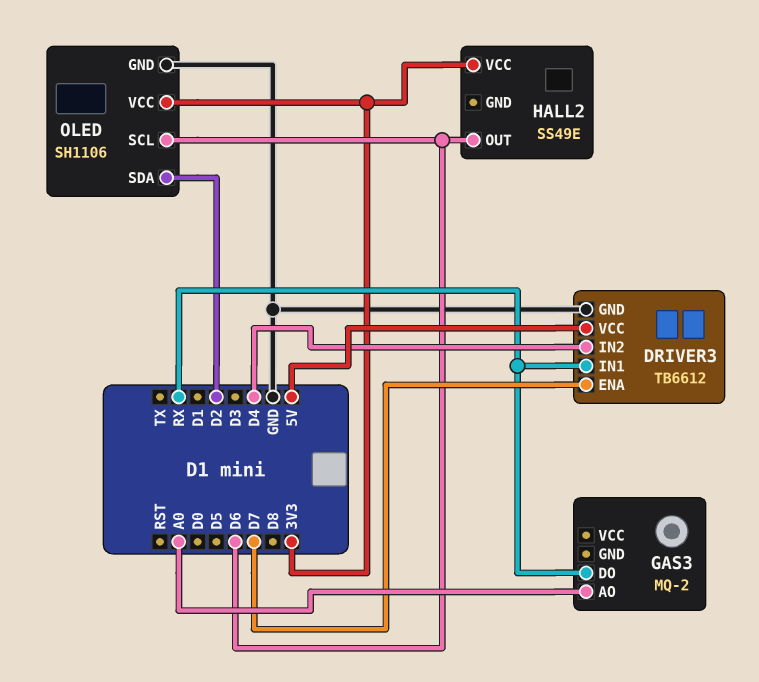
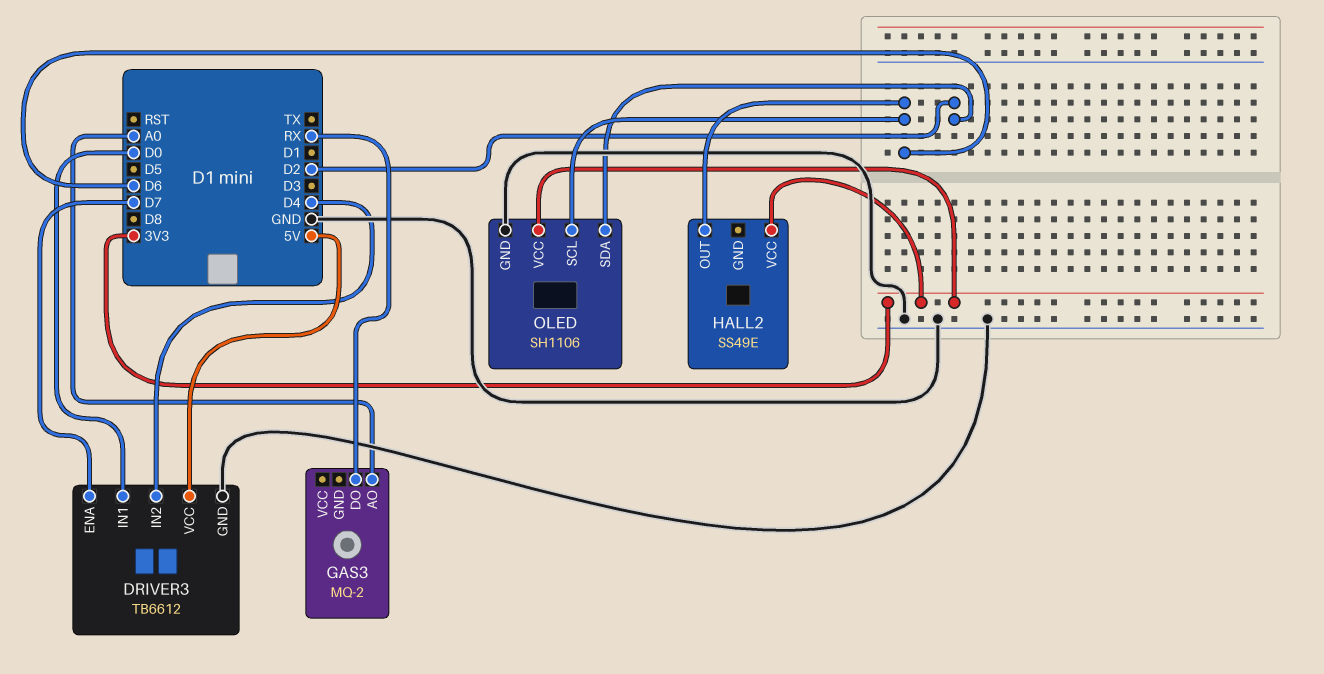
DRIVER3 pin IN1: RX -> D0

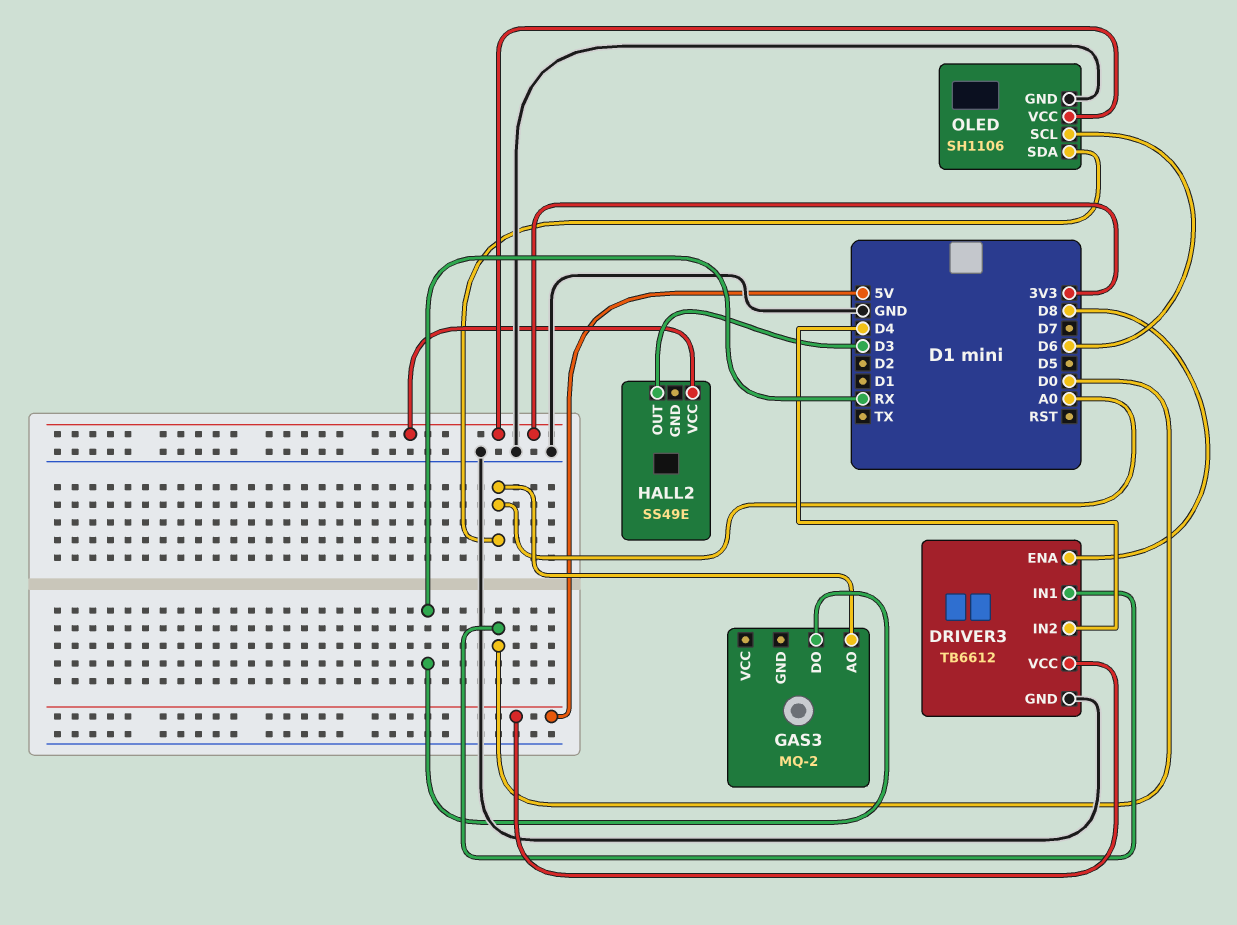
DRIVER3 pin ENA: D7 -> D8
HALL2 pin OUT: D6 -> D3
OLED pin SDA: D2 -> A0

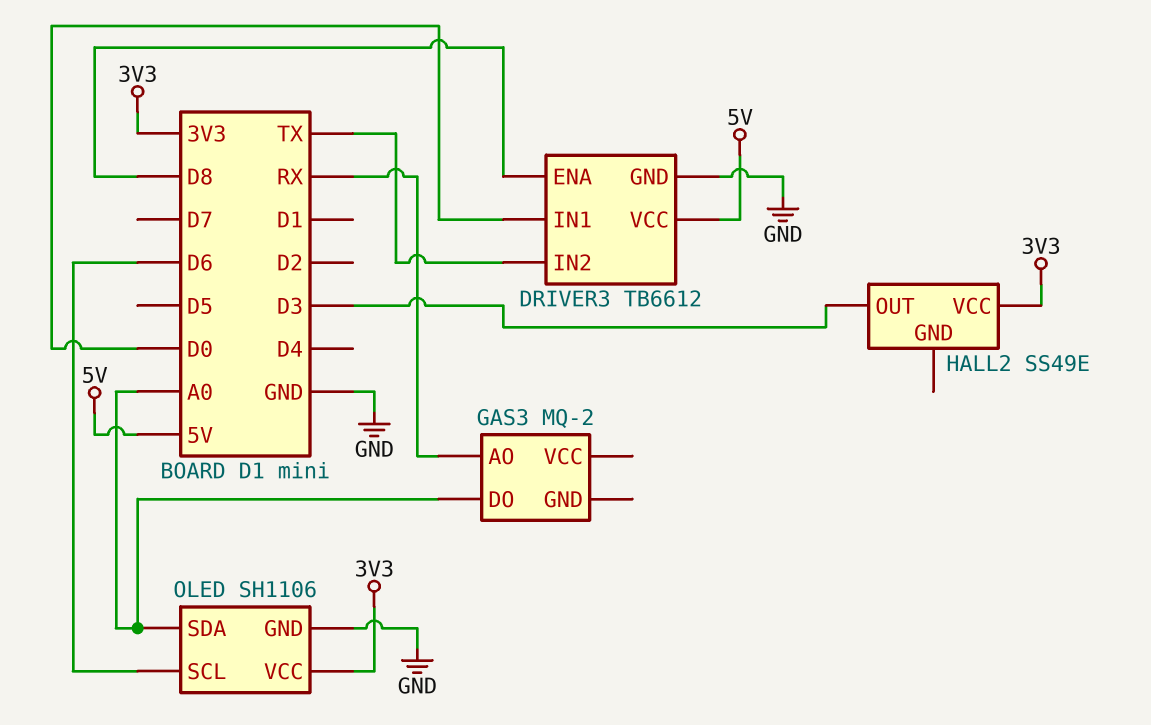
DRIVER3 pin IN2: D4 -> TX
GAS3 pin AO: A0 -> RX
GAS3 pin DO: RX -> A0

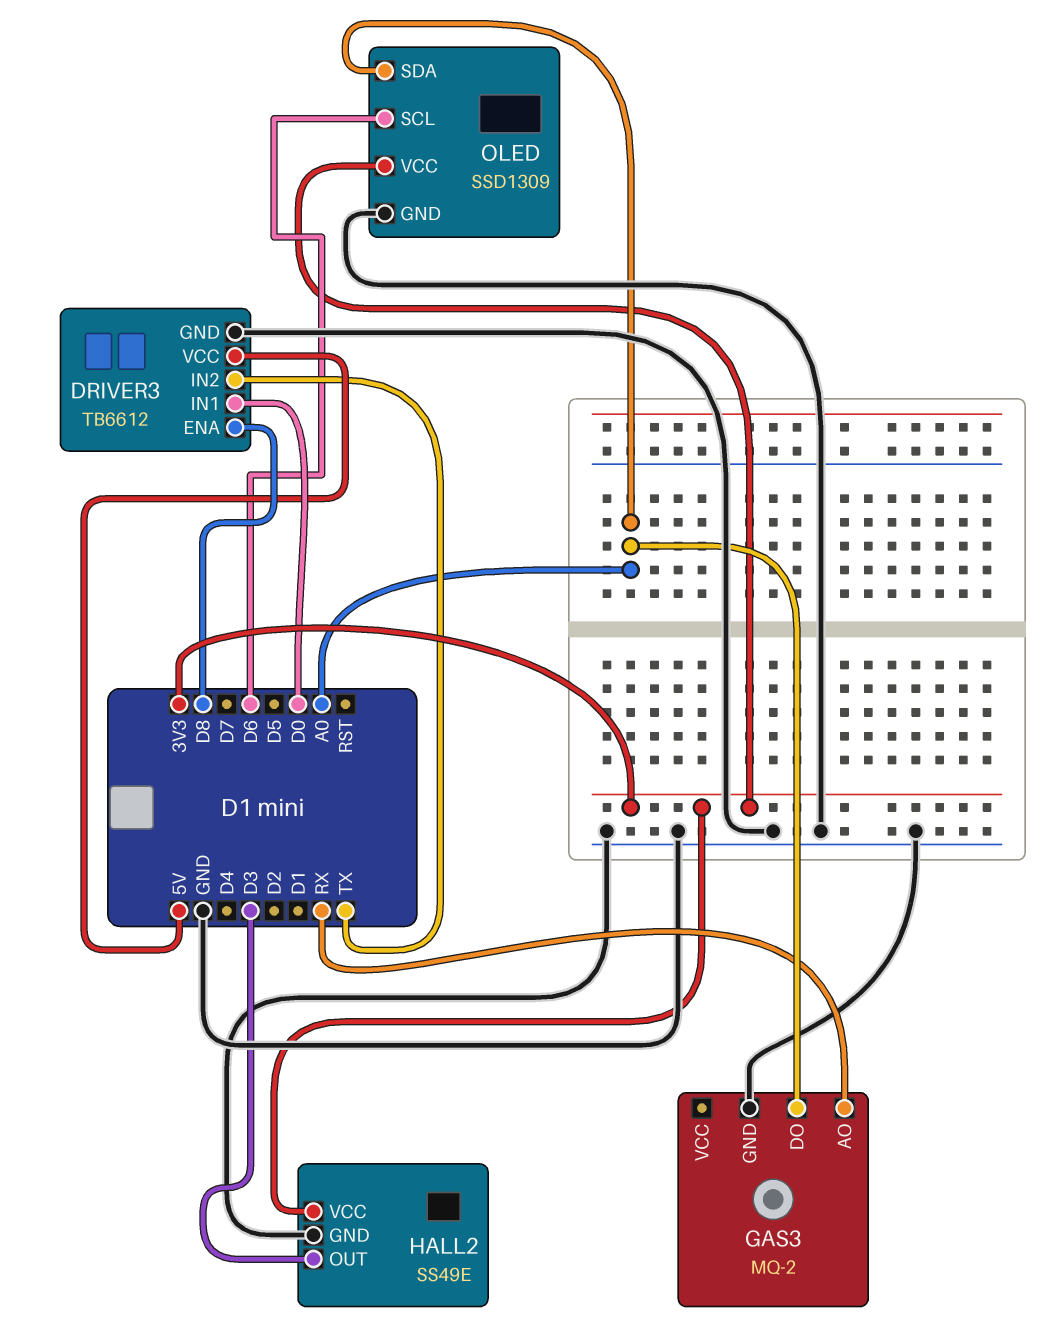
GAS3 pin GND: none -> GND
HALL2 pin GND: none -> GND
OLED: SH1106 -> SSD1309

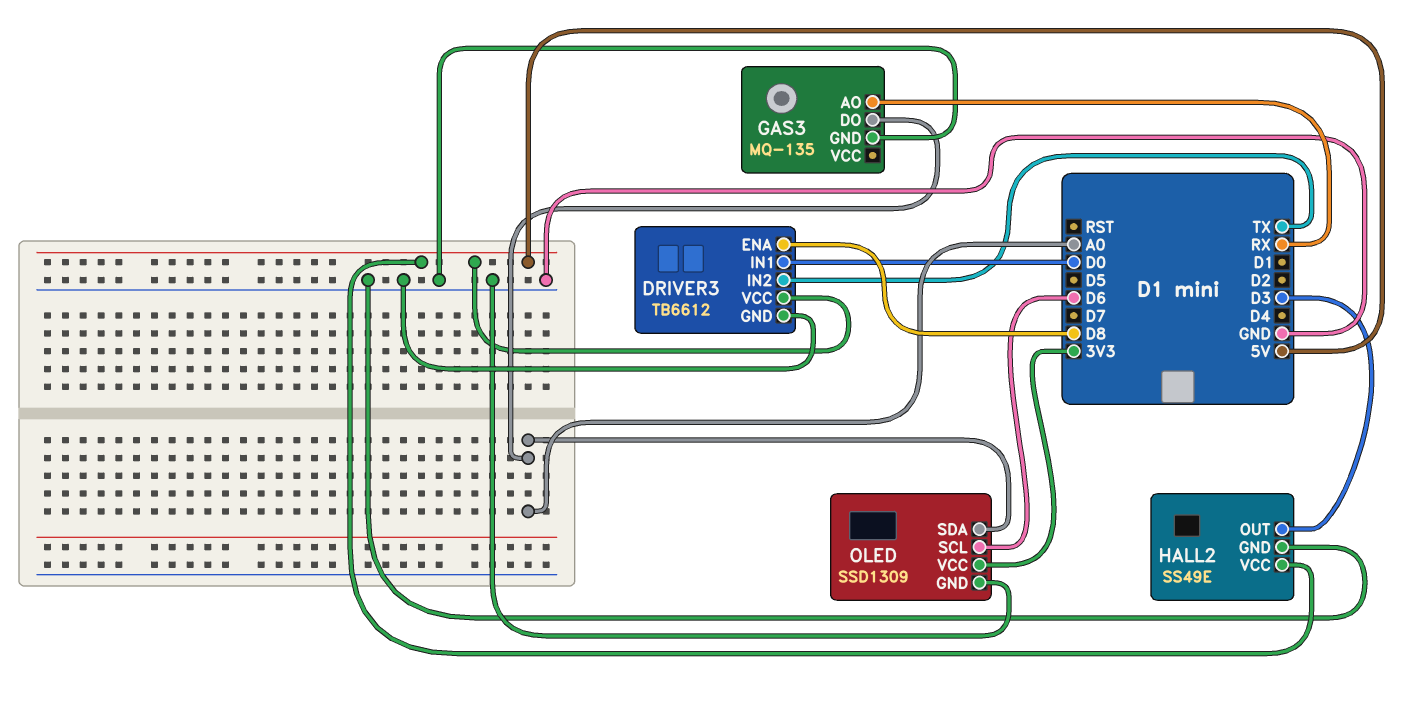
GAS3: MQ-2 -> MQ-135
HALL2 pin VCC: 3V3 -> 5V

